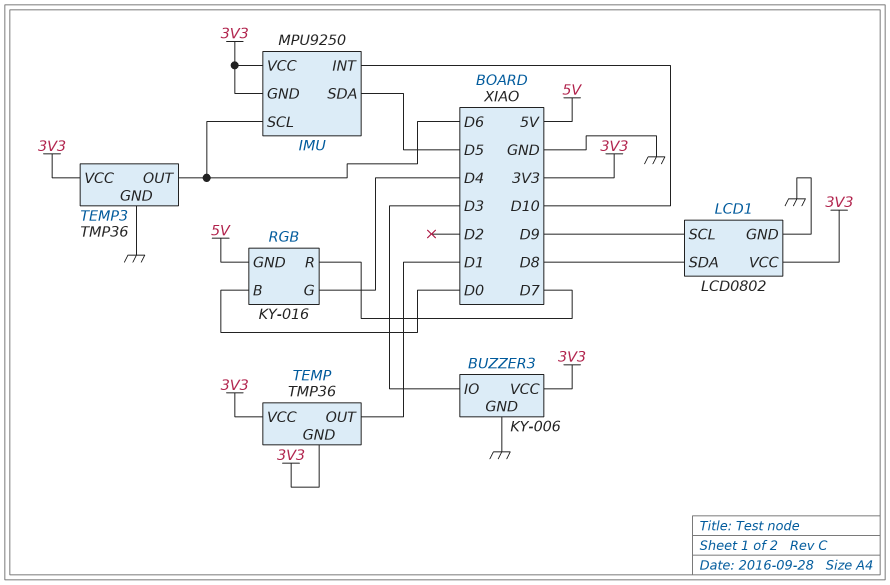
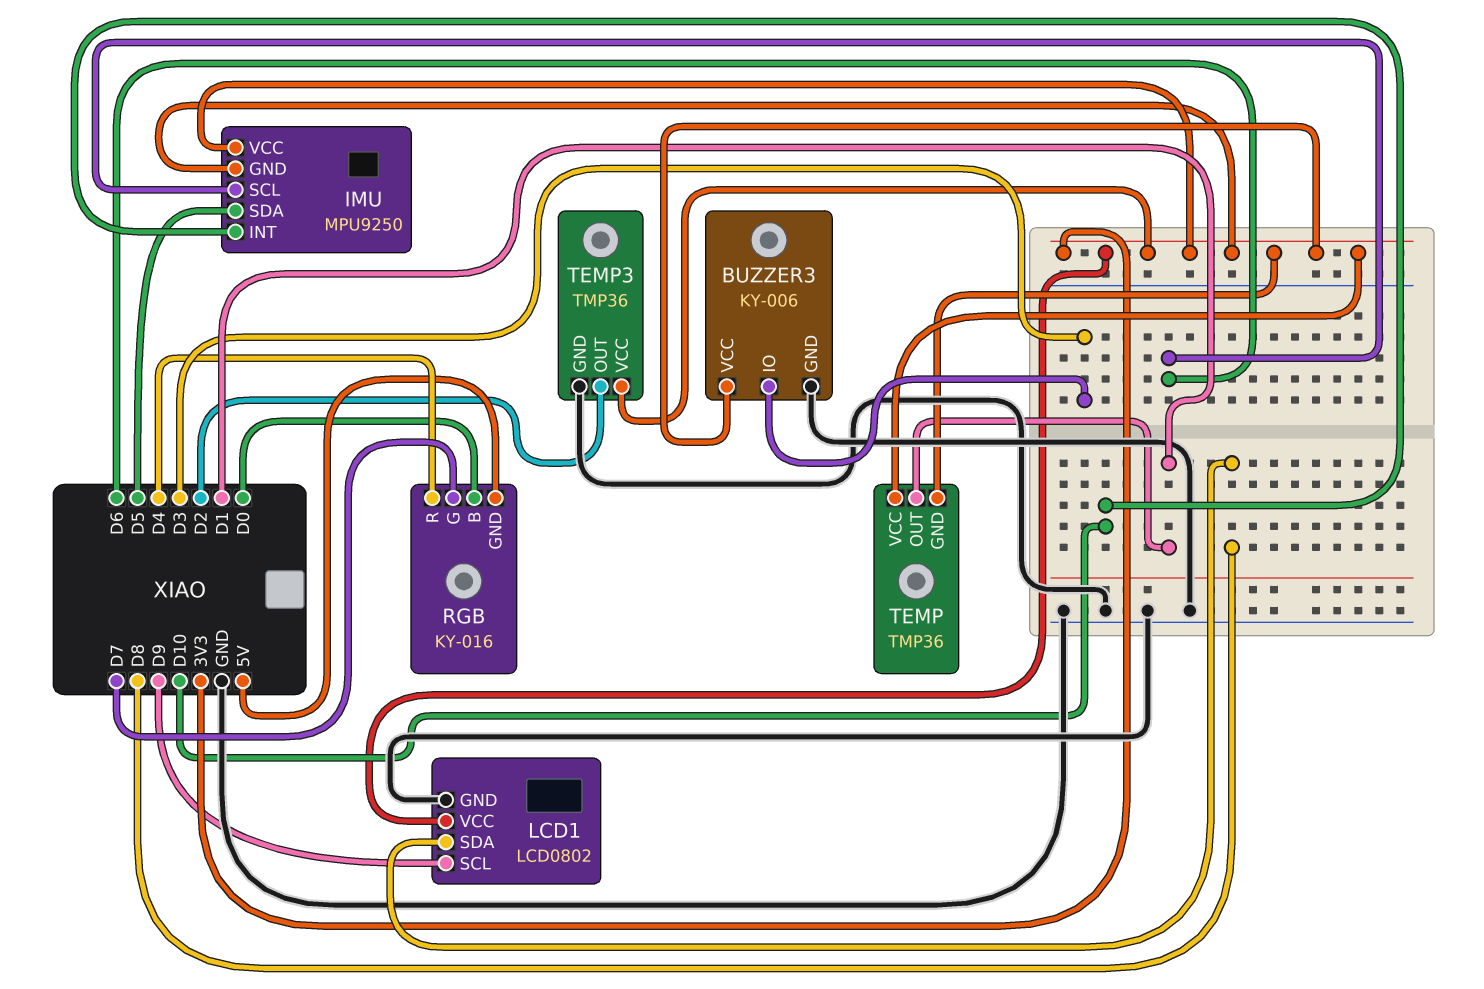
RGB pin G: D4 -> D7
RGB pin R: D7 -> D4
TEMP3 pin OUT: D6 -> D2

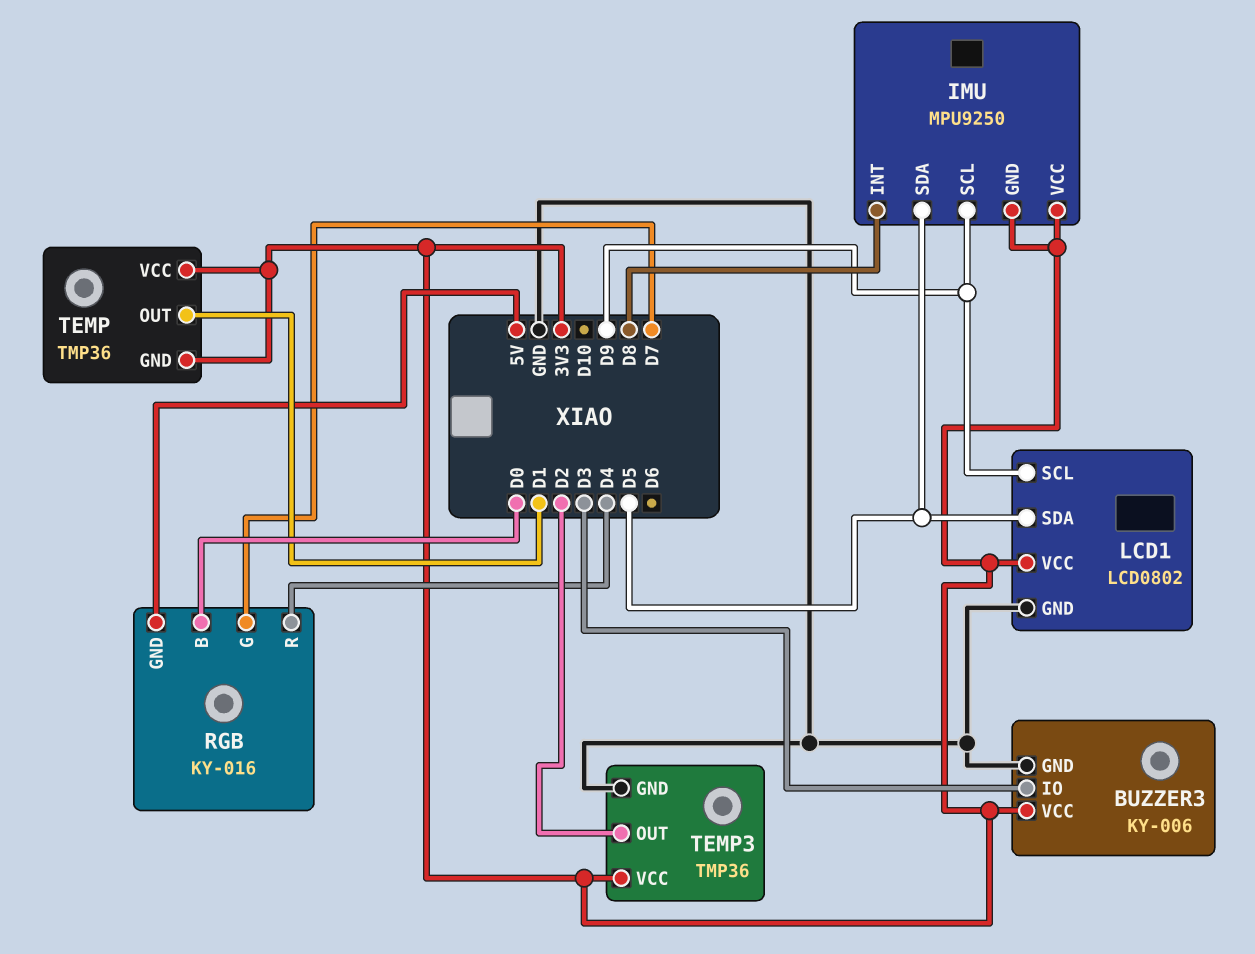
IMU pin INT: D10 -> D8
IMU pin SCL: D6 -> D9
LCD1 pin SDA: D8 -> D5

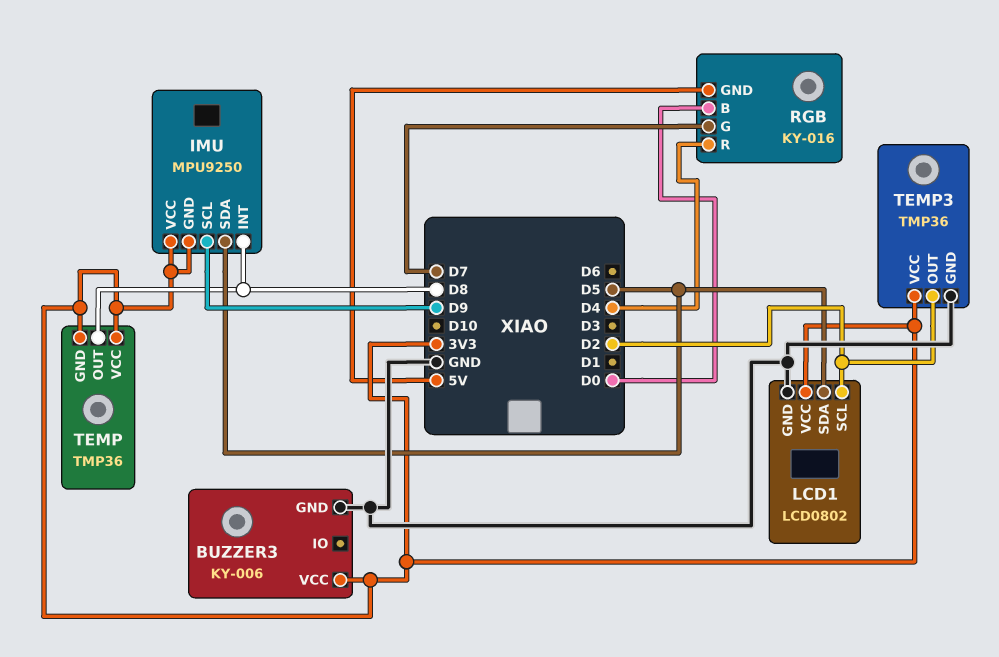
BUZZER3 pin IO: D3 -> none
LCD1 pin SCL: D9 -> D2
TEMP pin OUT: D1 -> D8

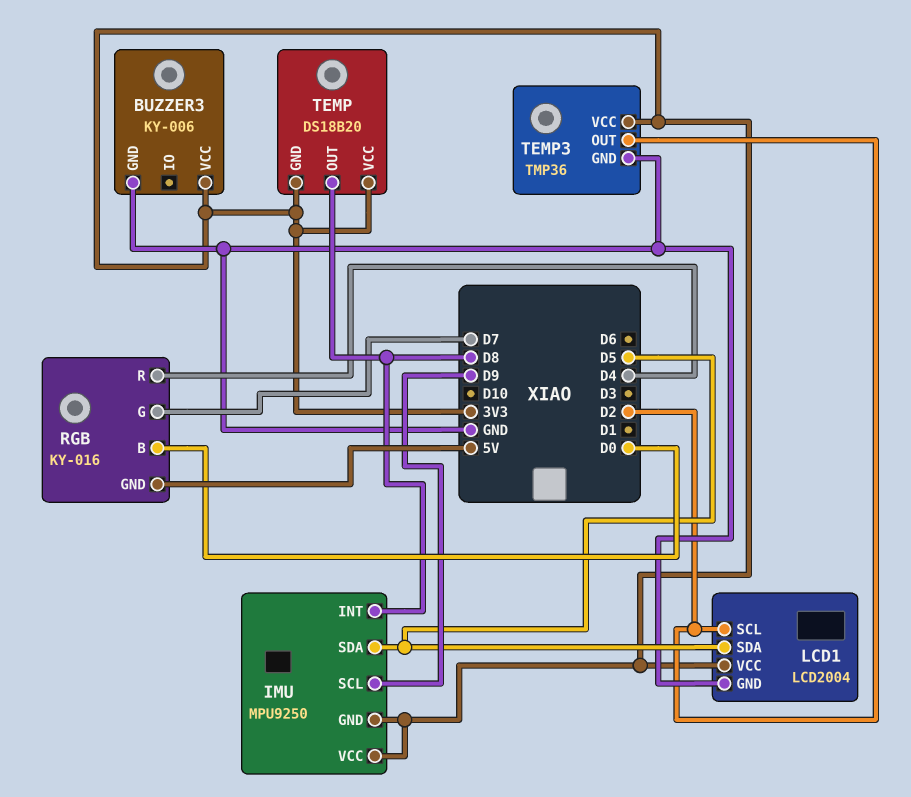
LCD1: LCD0802 -> LCD2004
TEMP: TMP36 -> DS18B20

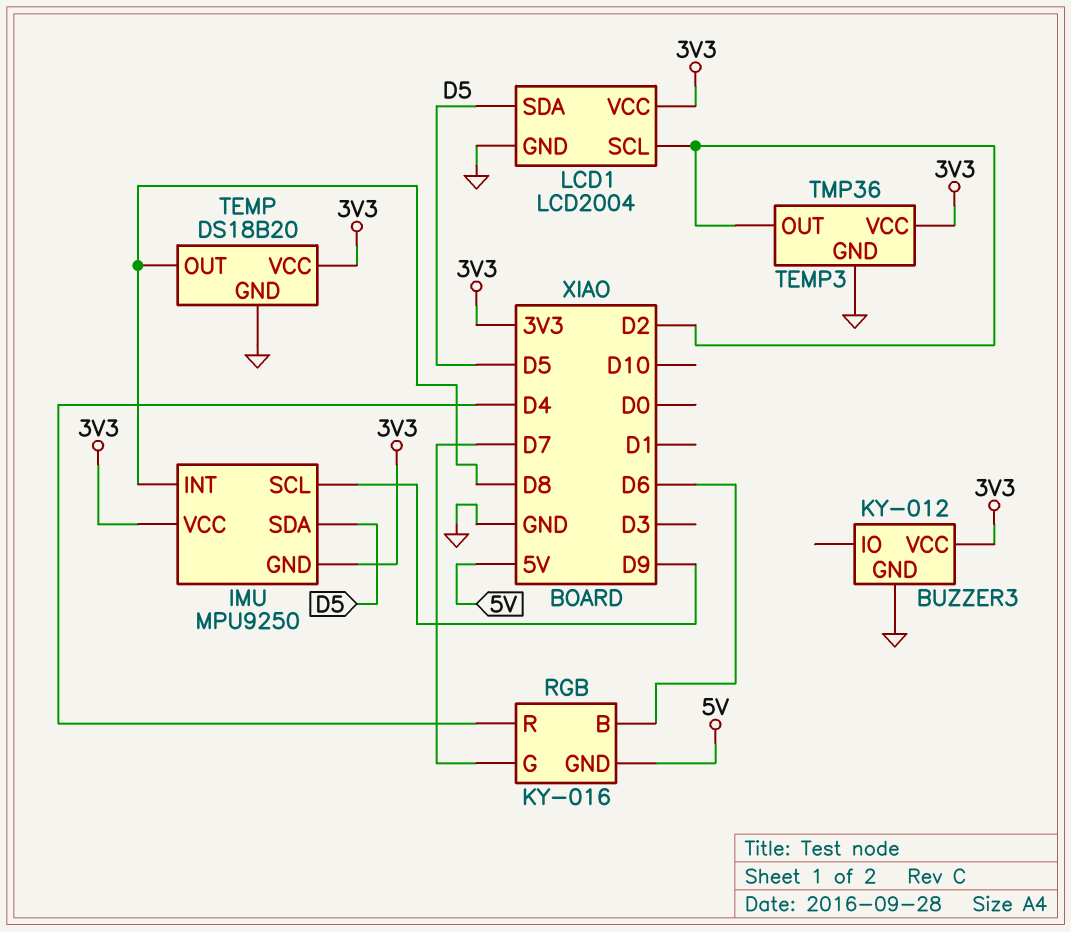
BUZZER3: KY-006 -> KY-012
RGB pin B: D0 -> D6
TEMP pin GND: 3V3 -> GND

